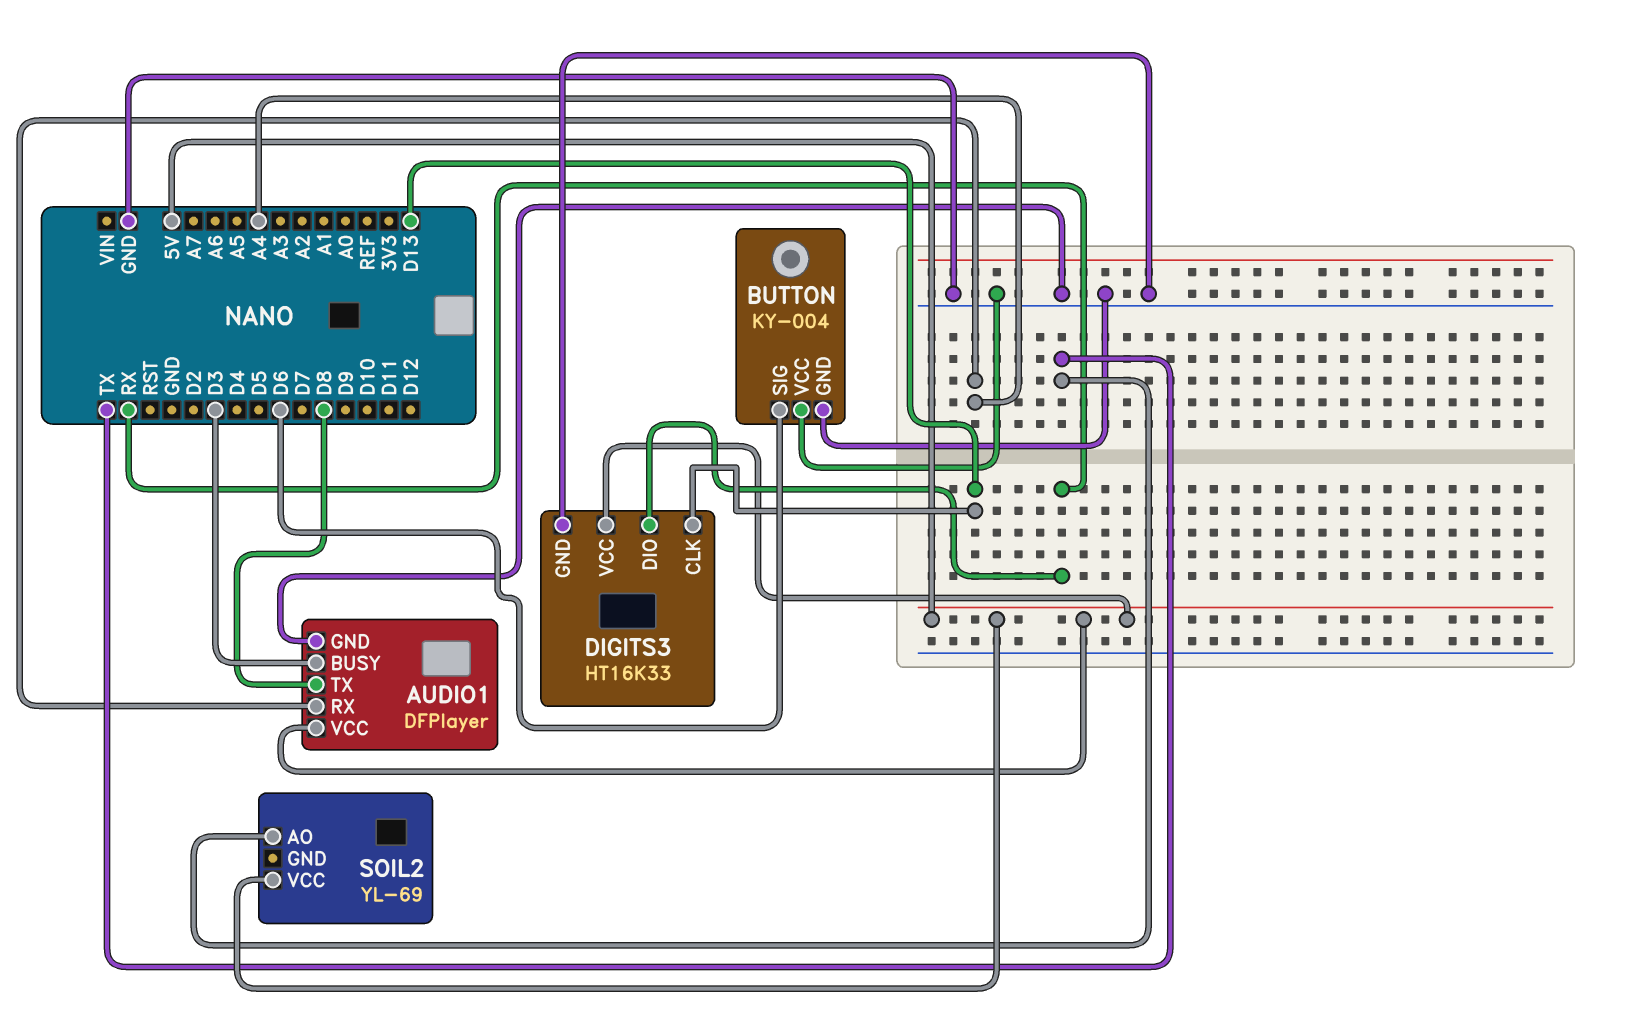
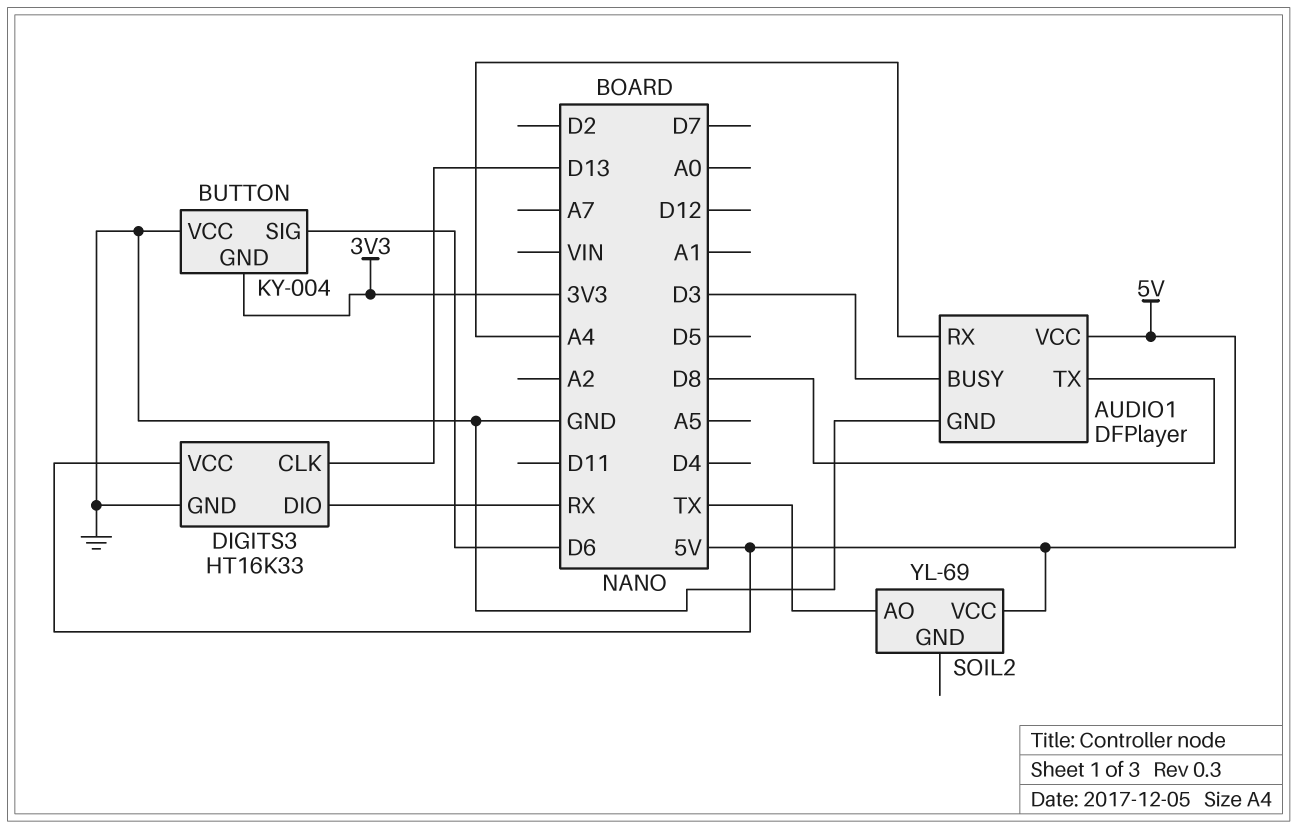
BUTTON pin GND: GND -> 3V3

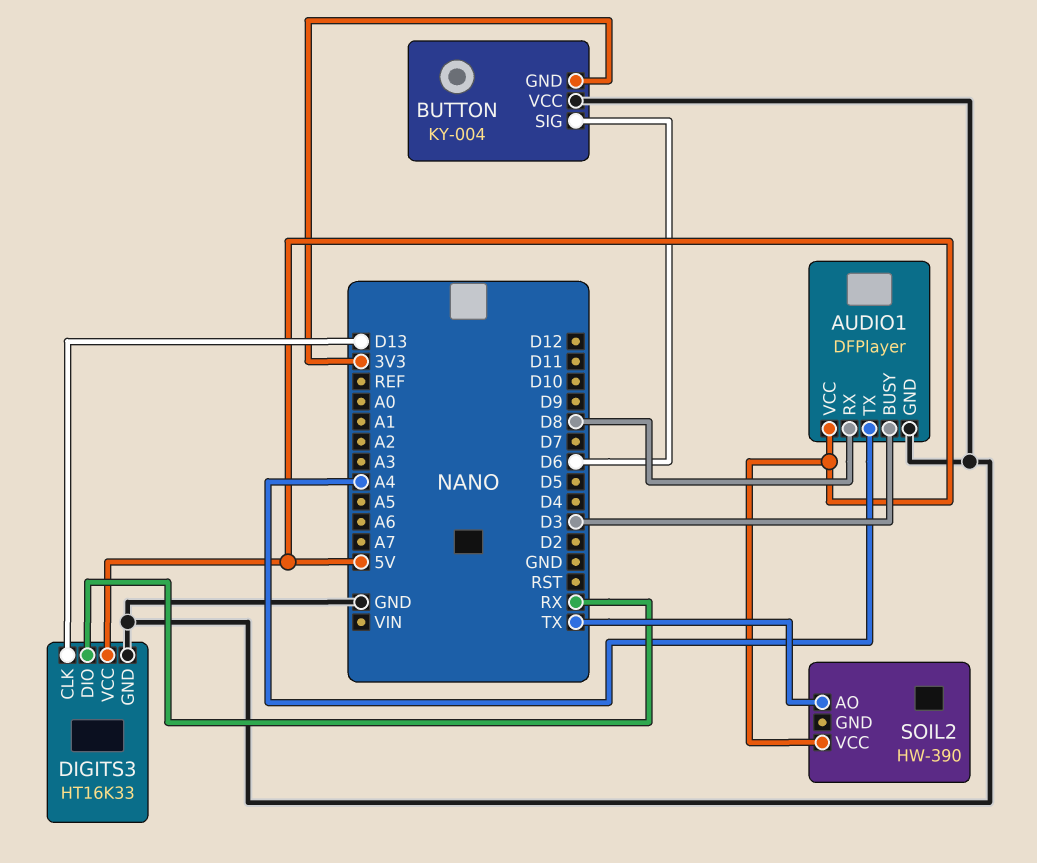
AUDIO1 pin RX: A4 -> D8
AUDIO1 pin TX: D8 -> A4
SOIL2: YL-69 -> HW-390

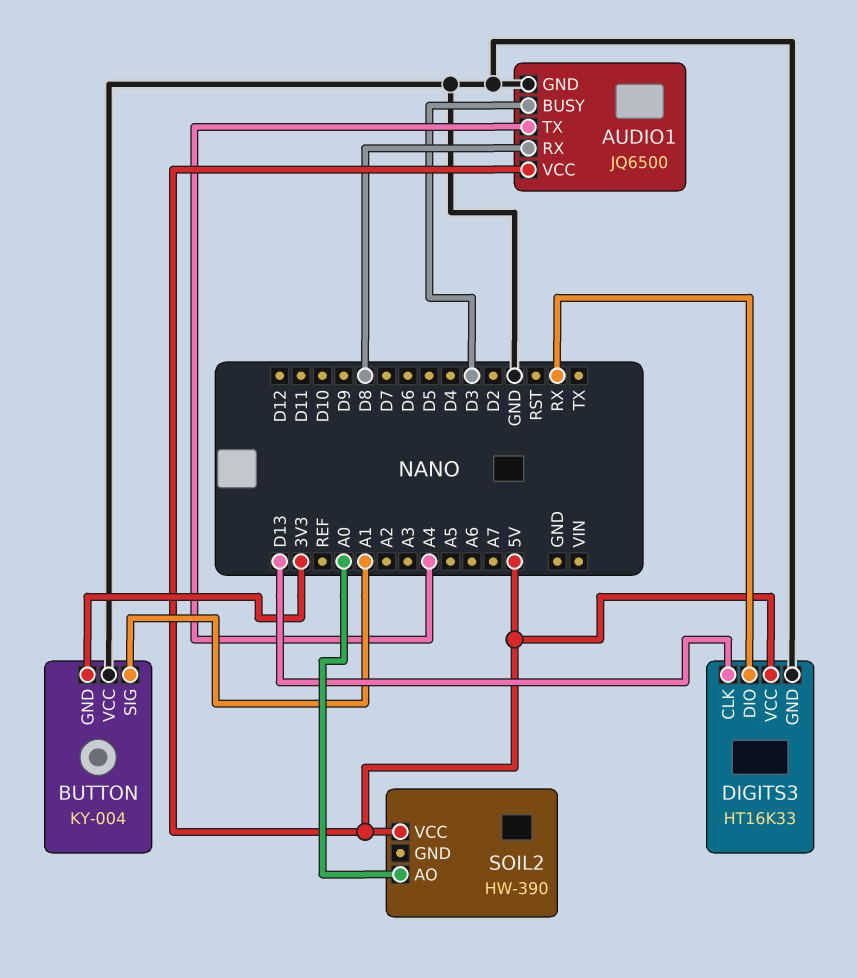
AUDIO1: DFPlayer -> JQ6500
BUTTON pin SIG: D6 -> A1
SOIL2 pin AO: TX -> A0

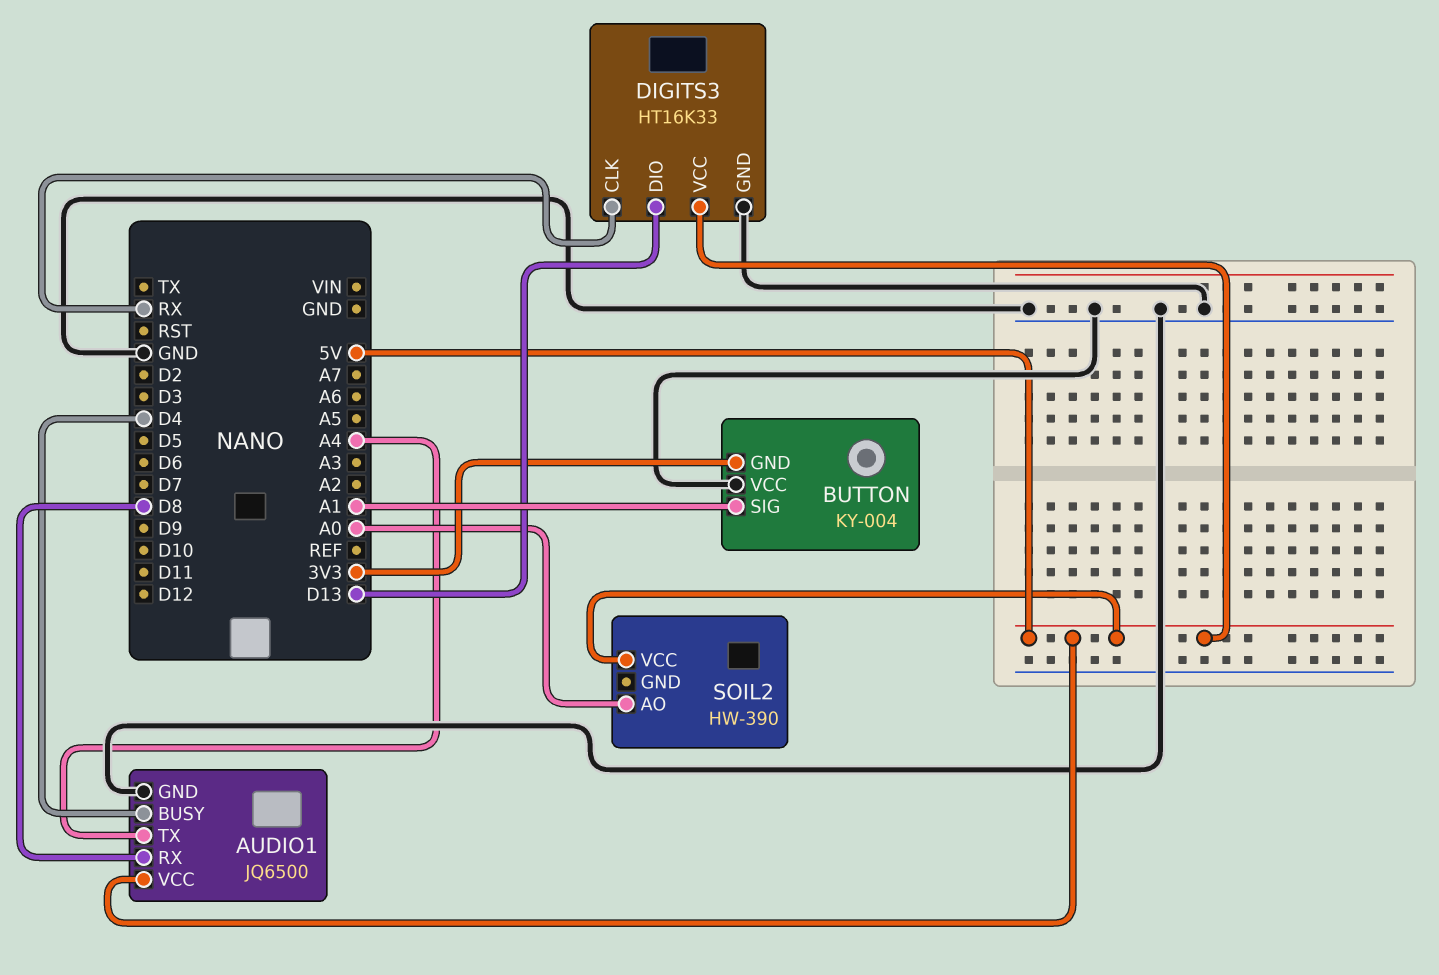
AUDIO1 pin BUSY: D3 -> D4
DIGITS3 pin CLK: D13 -> RX
DIGITS3 pin DIO: RX -> D13

